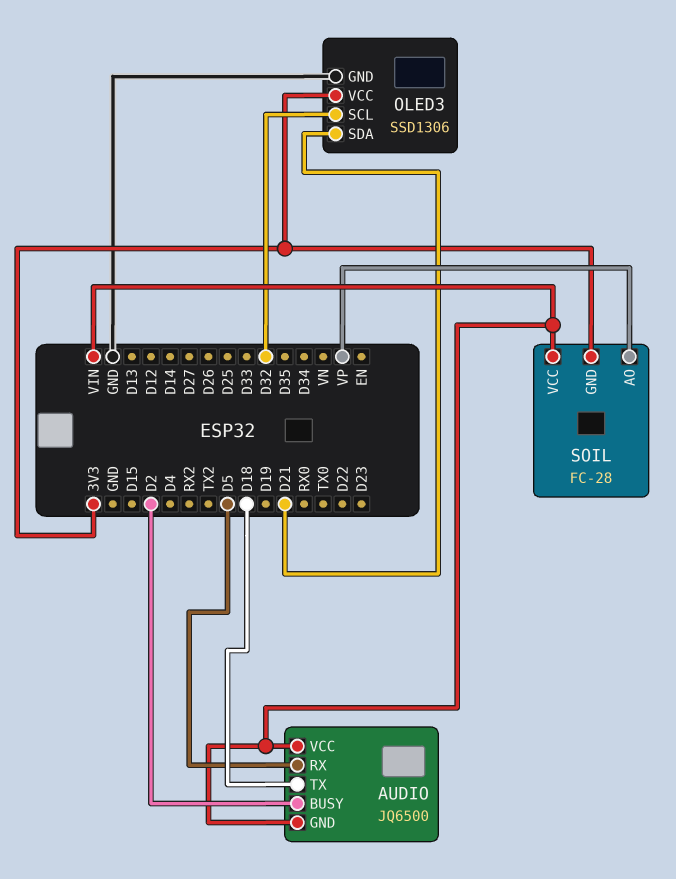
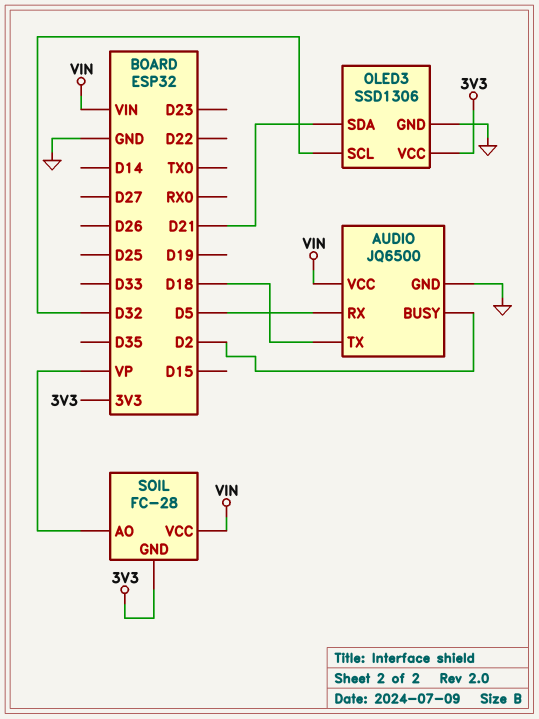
AUDIO pin GND: VIN -> GND

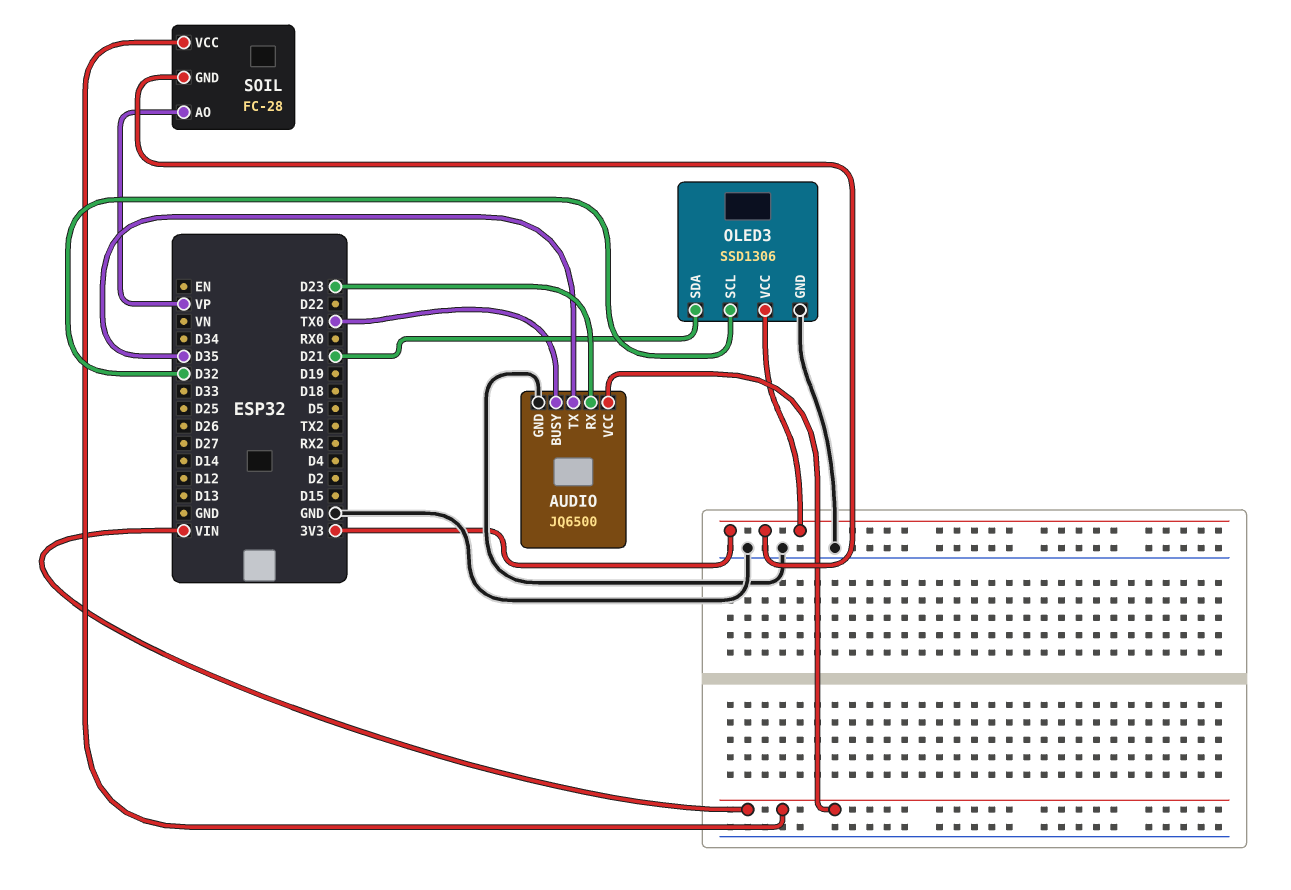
AUDIO pin BUSY: D2 -> TX0
AUDIO pin RX: D5 -> D23
AUDIO pin TX: D18 -> D35

